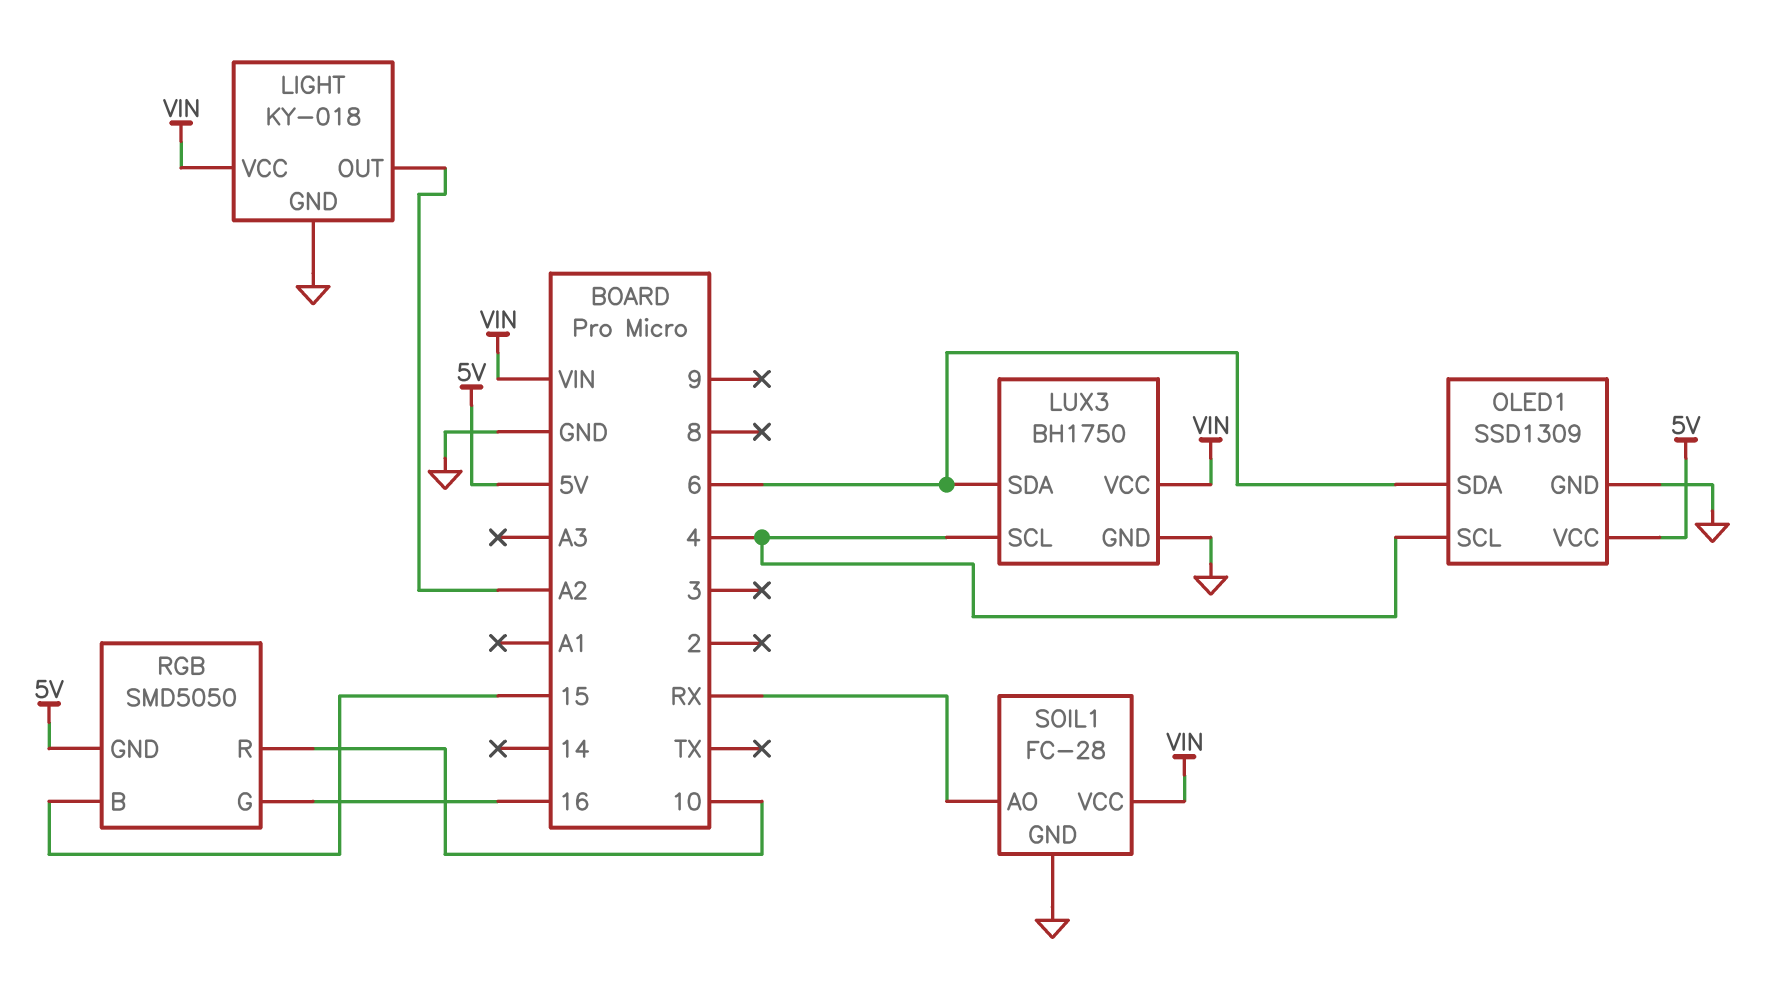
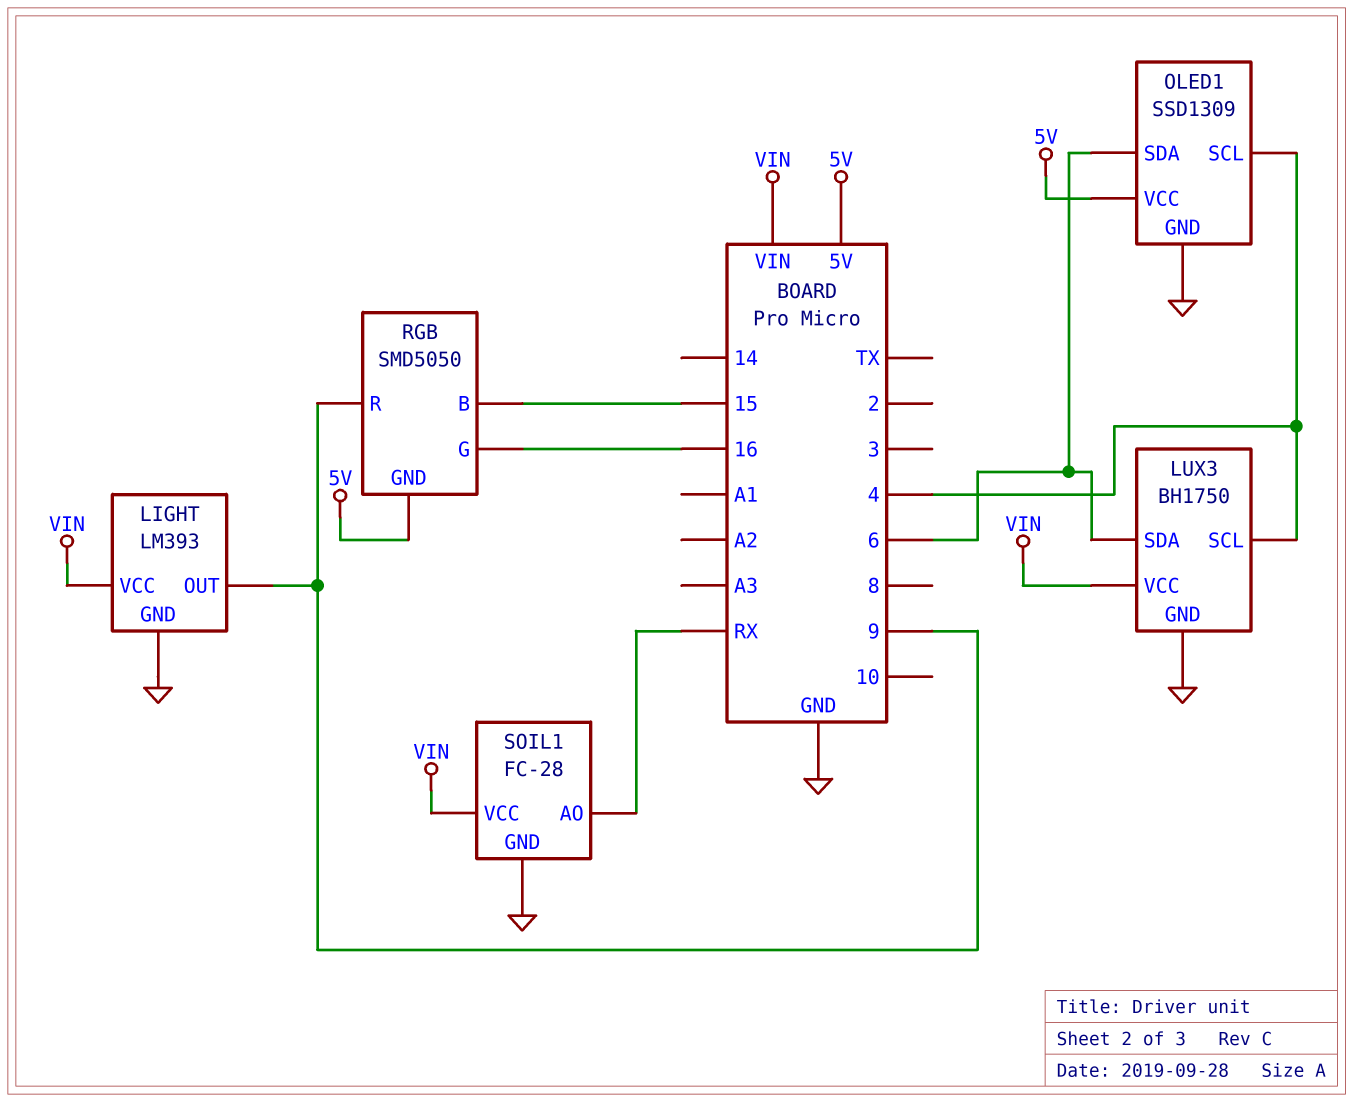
LIGHT: KY-018 -> LM393
LIGHT pin OUT: A2 -> 9
RGB pin R: 10 -> 9

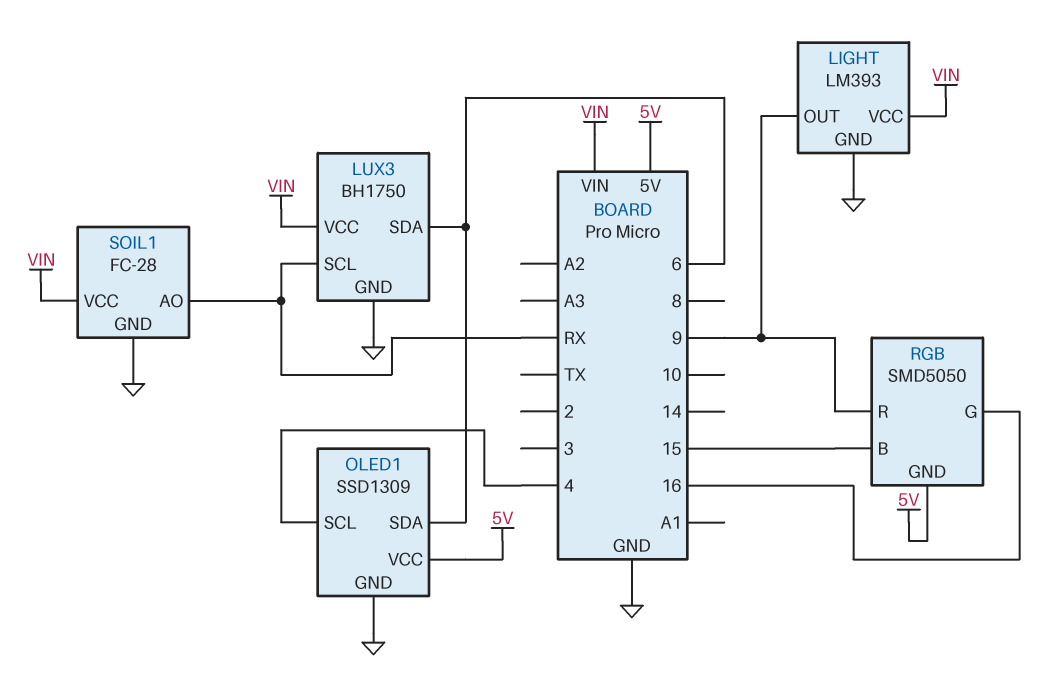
LUX3 pin SCL: 4 -> RX

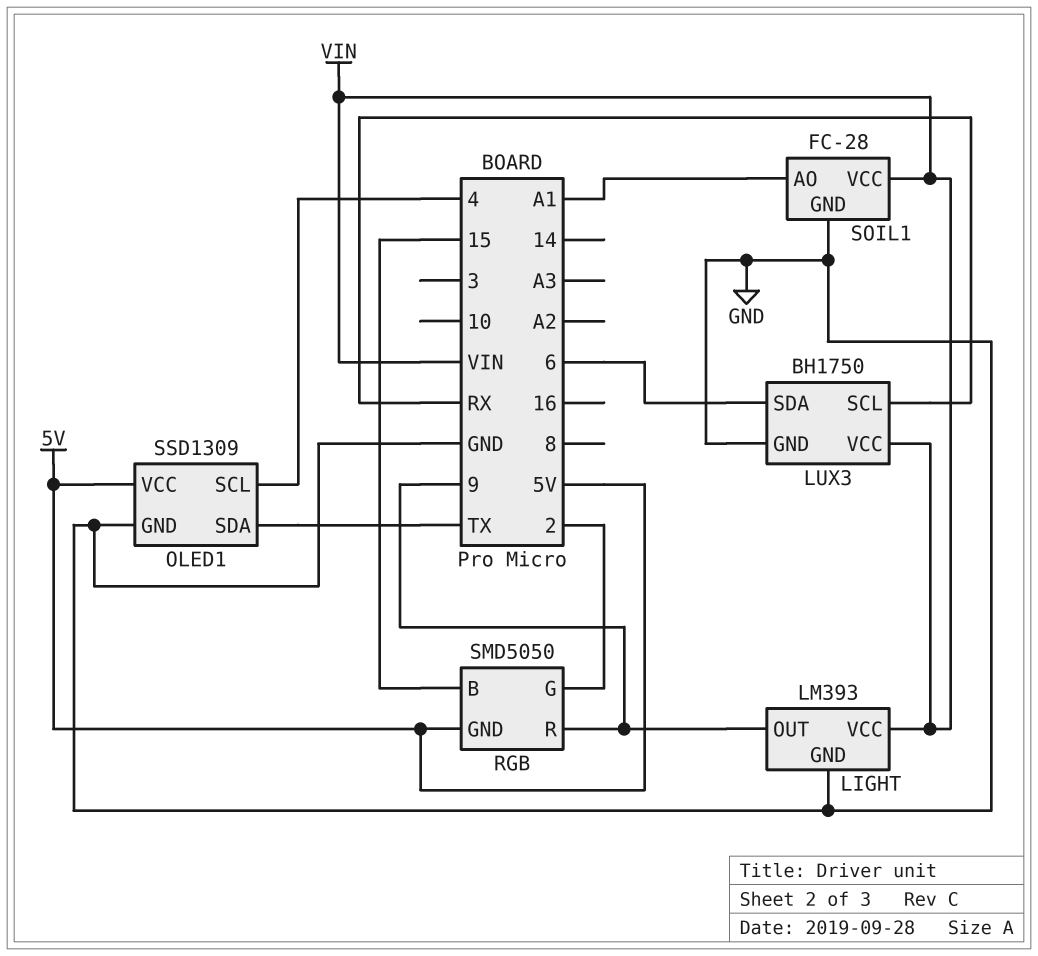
OLED1 pin SDA: 6 -> TX
RGB pin G: 16 -> 2
SOIL1 pin AO: RX -> A1

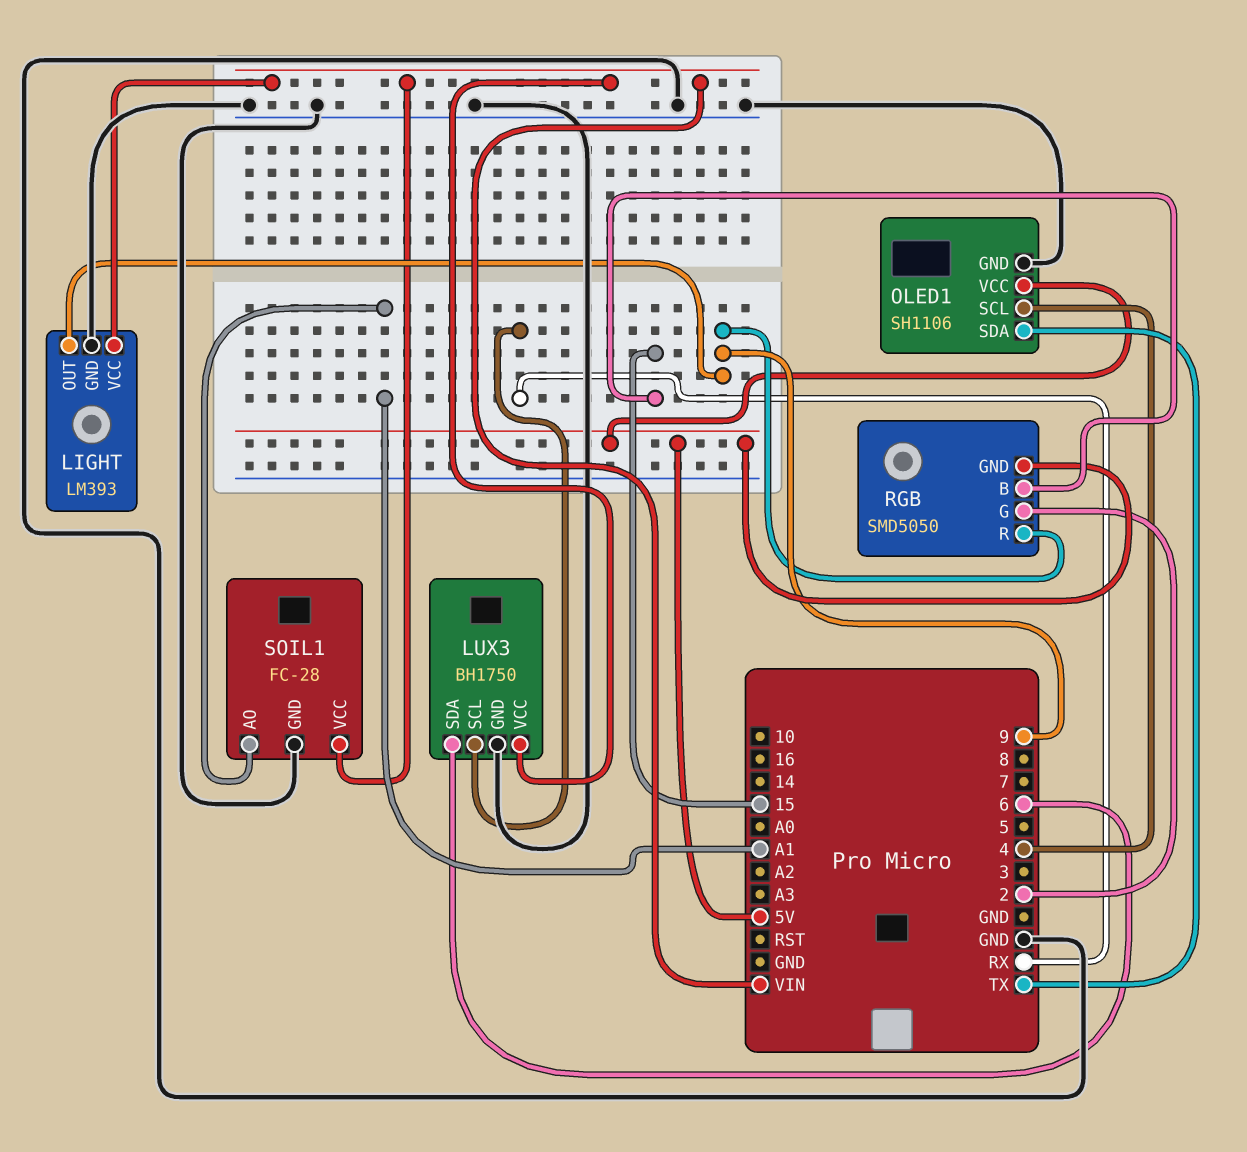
OLED1: SSD1309 -> SH1106

